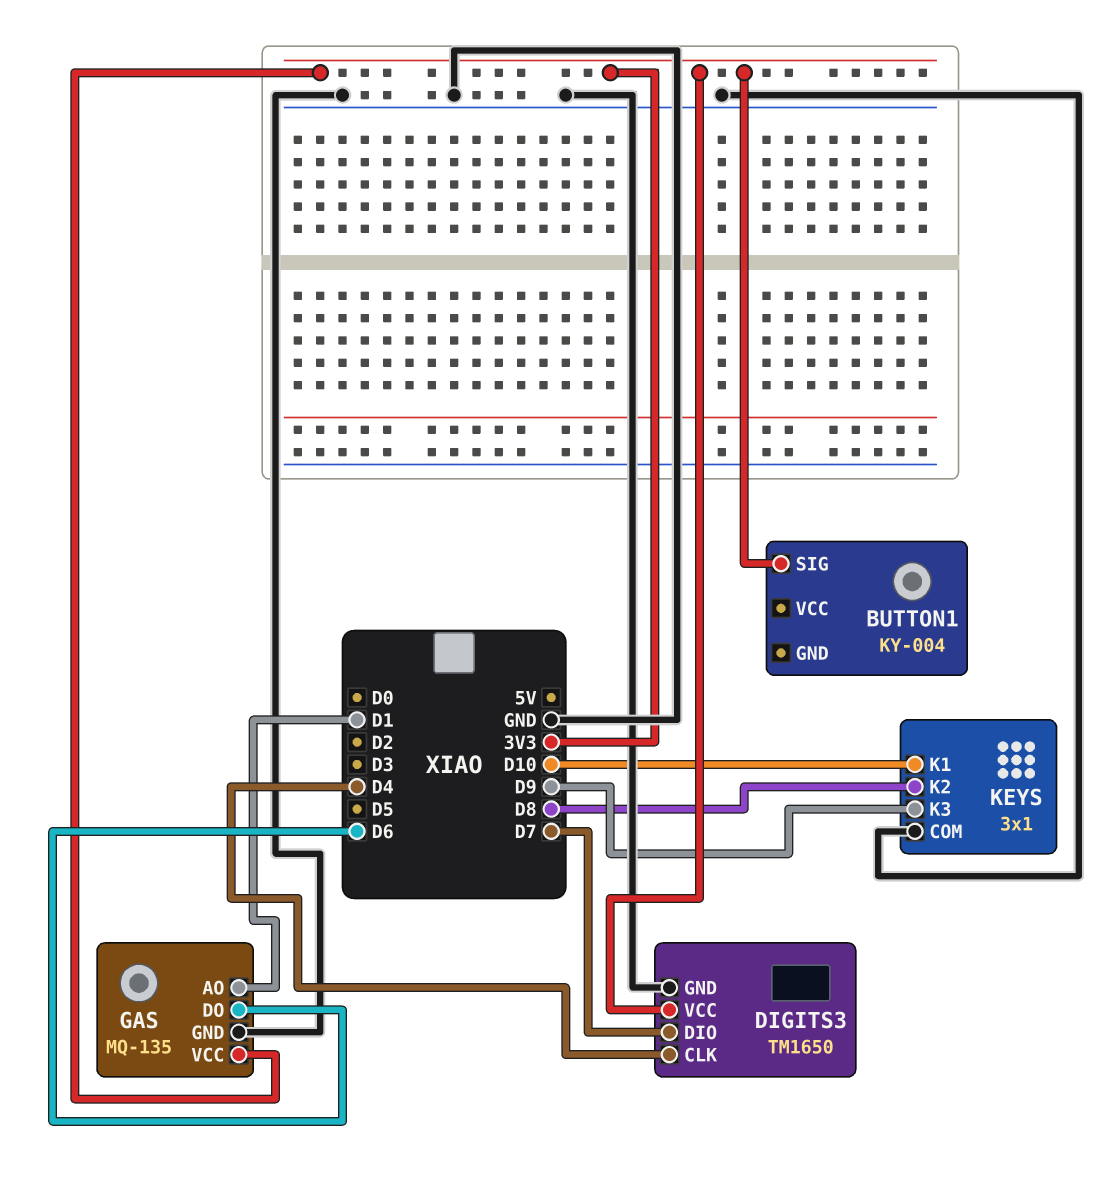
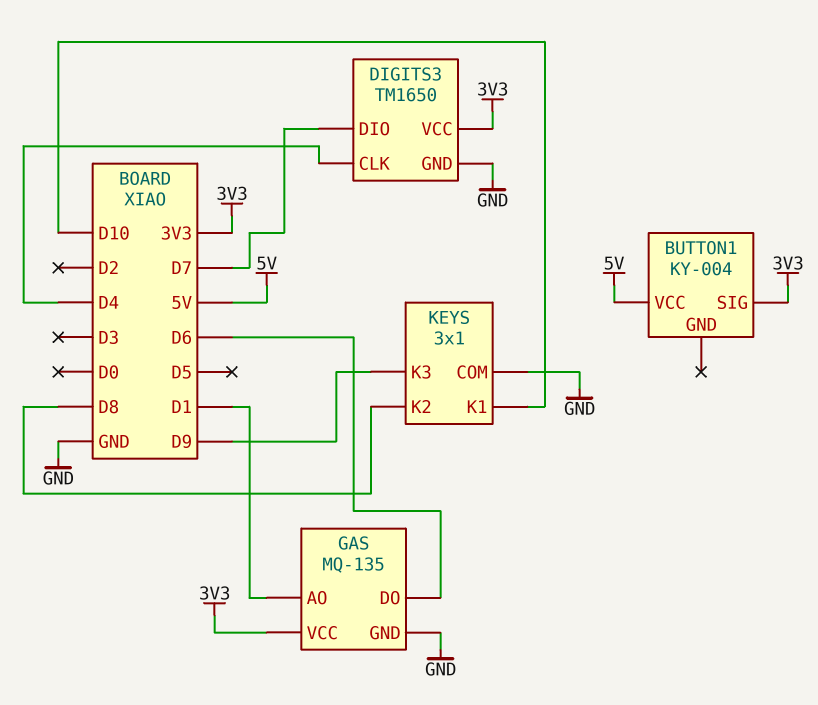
BUTTON1 pin VCC: none -> 5V

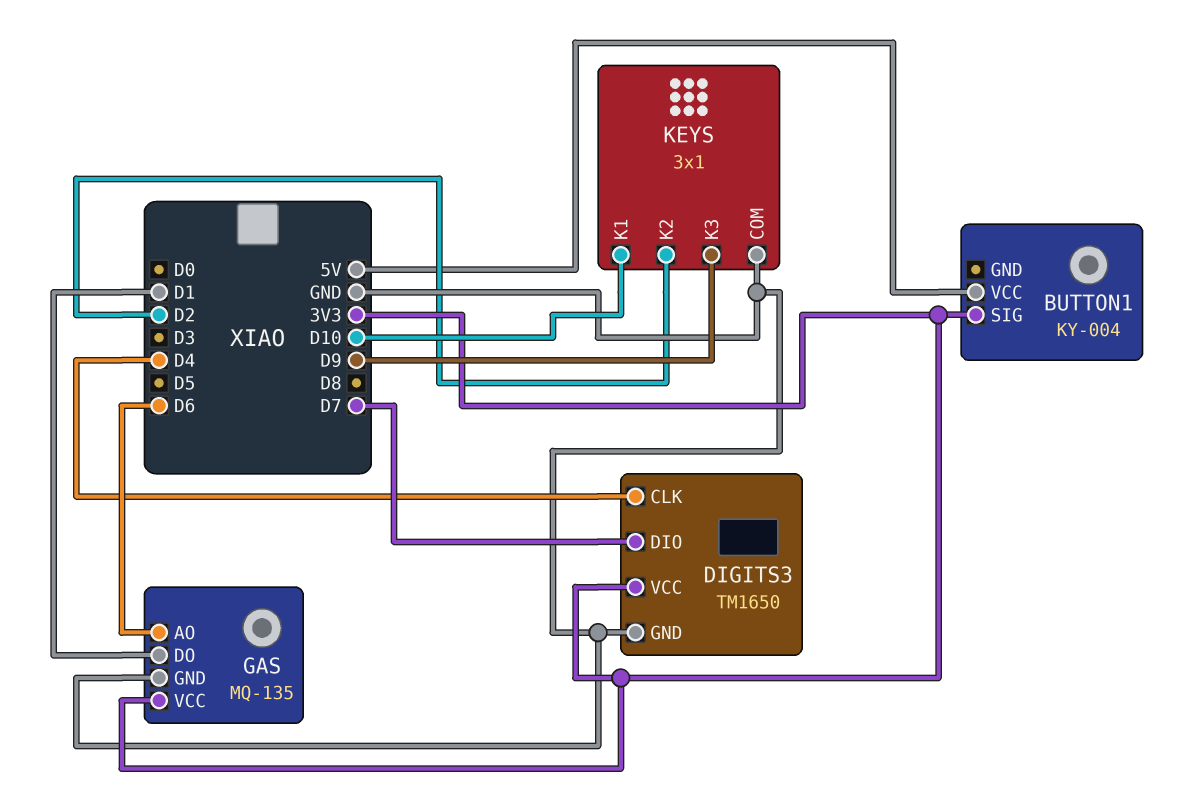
GAS pin AO: D1 -> D6
GAS pin DO: D6 -> D1
KEYS pin K2: D8 -> D2

